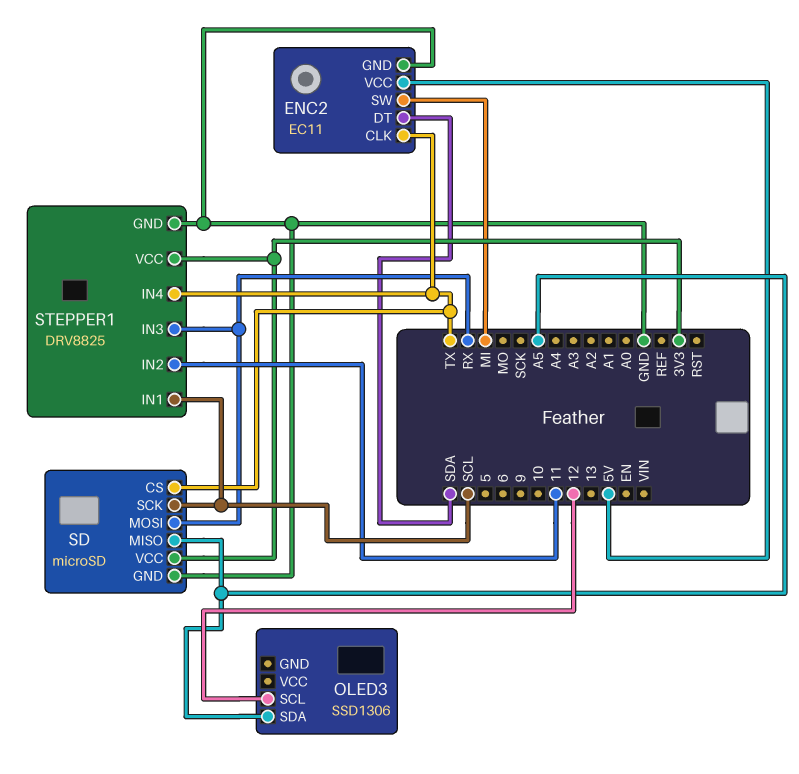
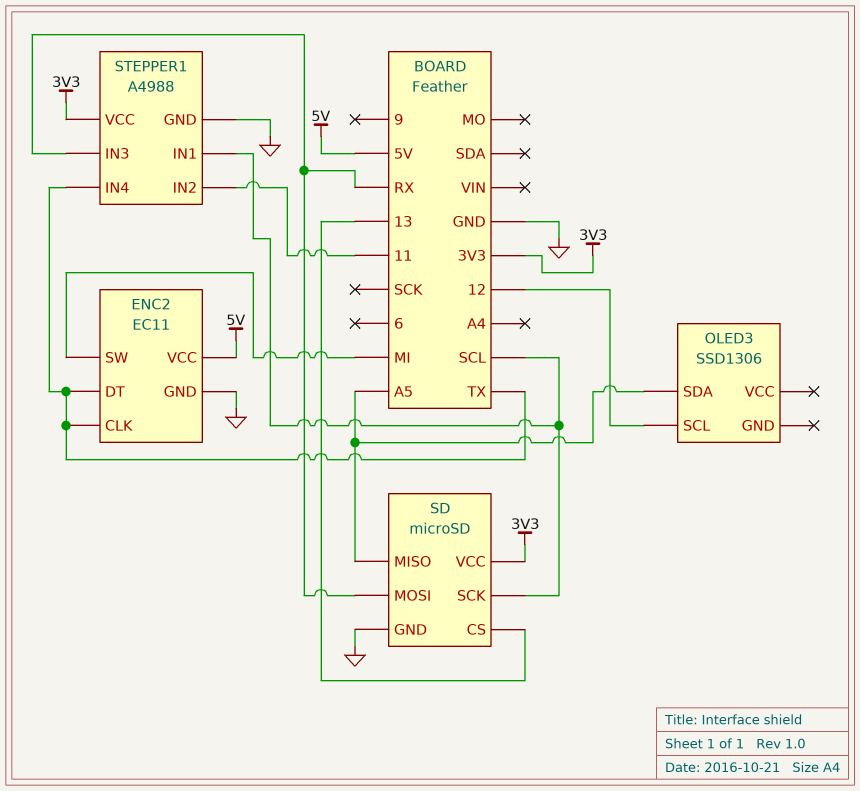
ENC2 pin DT: SDA -> TX
SD pin CS: TX -> 13
STEPPER1: DRV8825 -> A4988

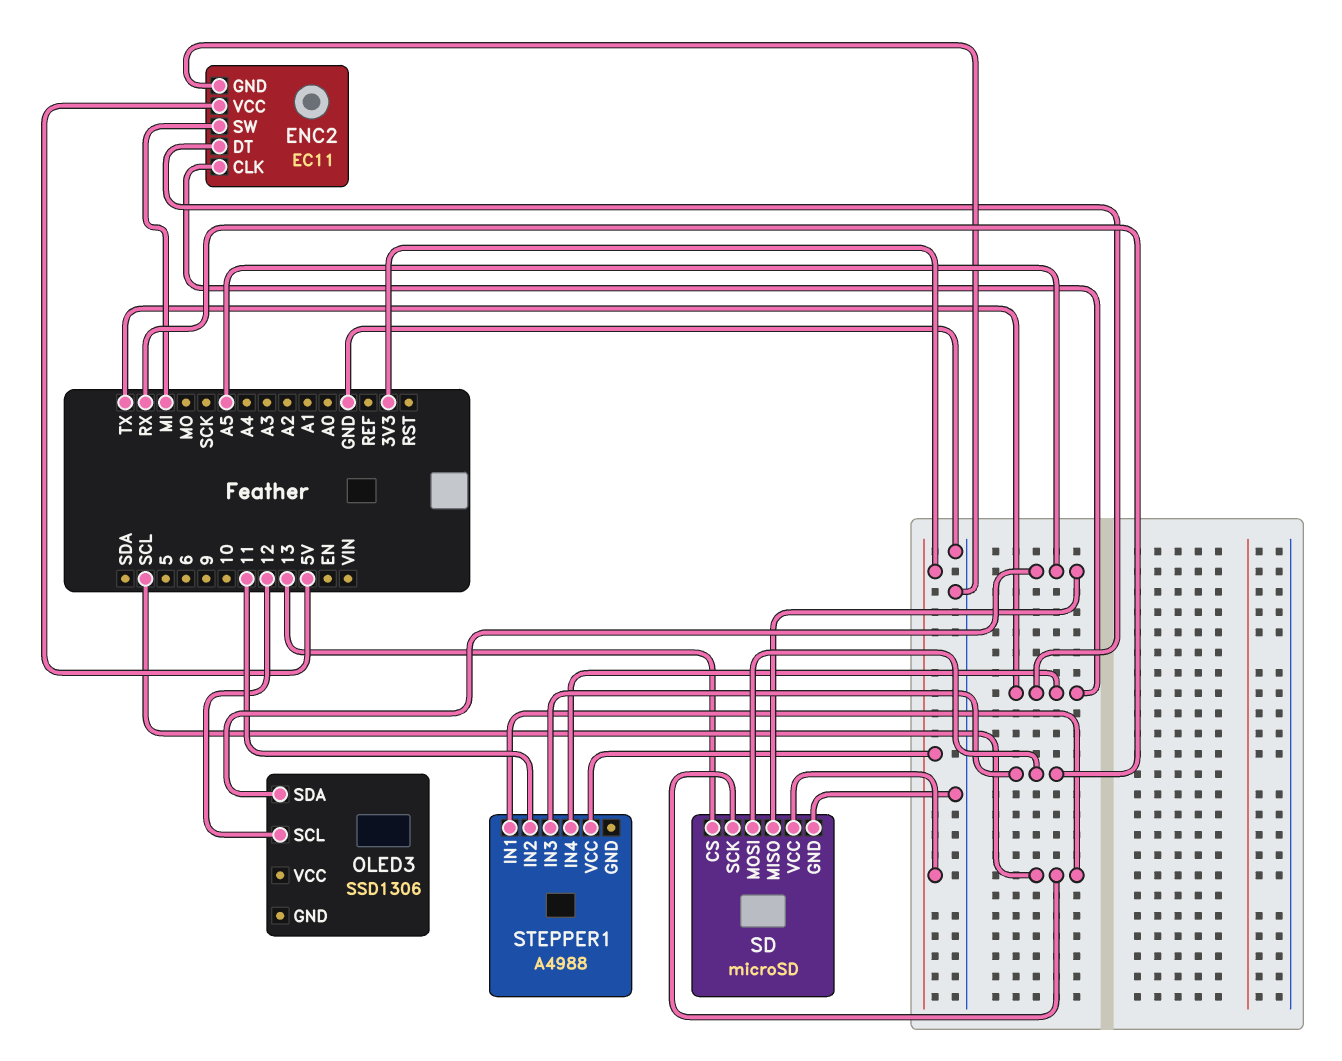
STEPPER1 pin GND: GND -> none

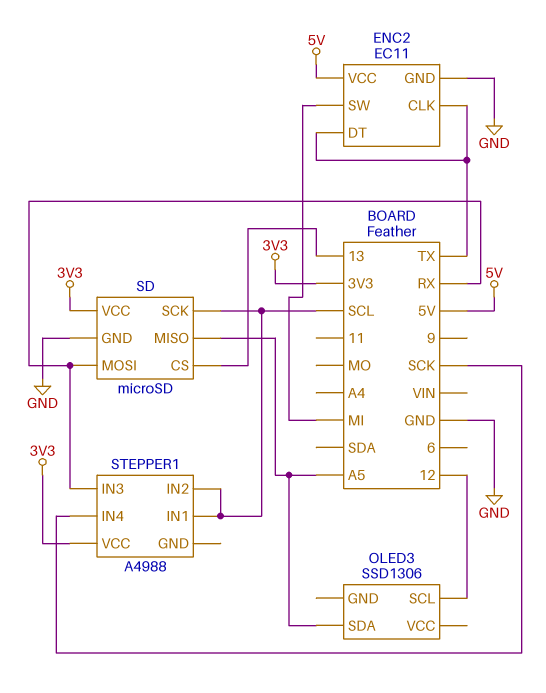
STEPPER1 pin IN2: 11 -> SCL
STEPPER1 pin IN4: TX -> SCK

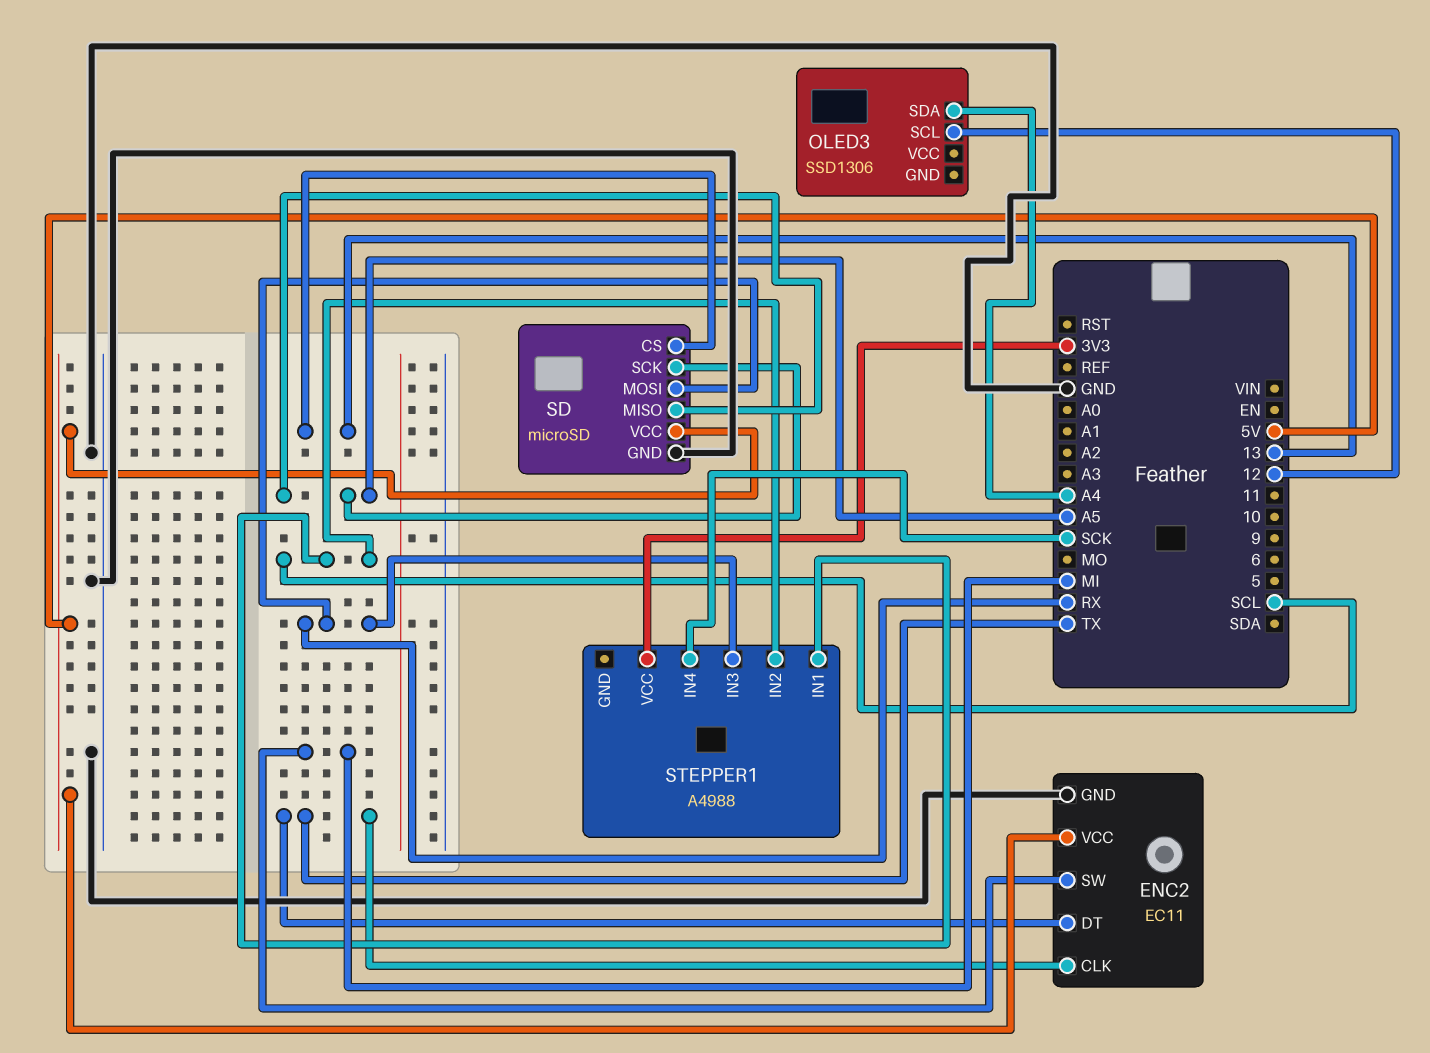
OLED3 pin SDA: A5 -> A4
SD pin SCK: SCL -> A5
SD pin VCC: 3V3 -> 5V

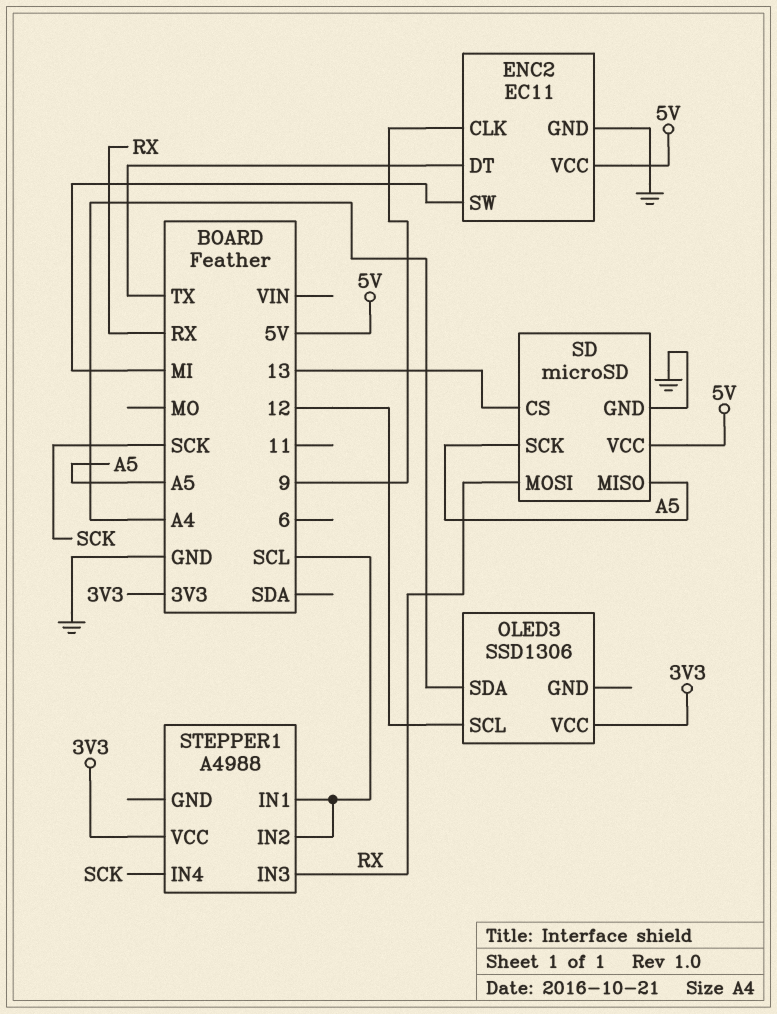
ENC2 pin CLK: TX -> 9
OLED3 pin VCC: none -> 3V3

